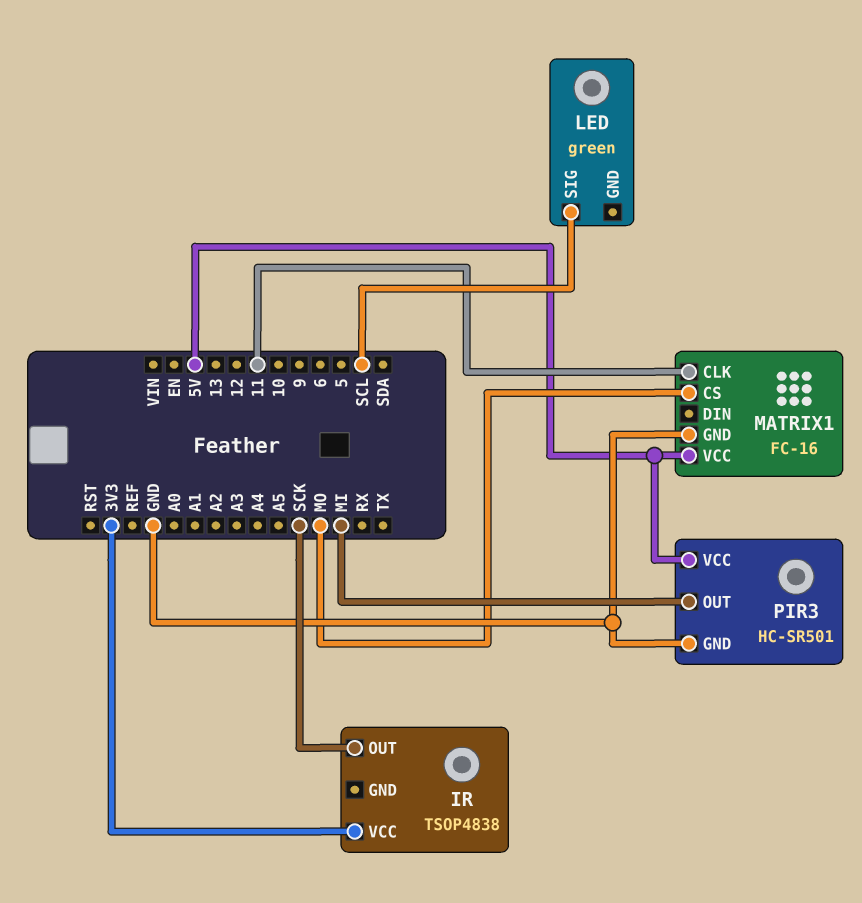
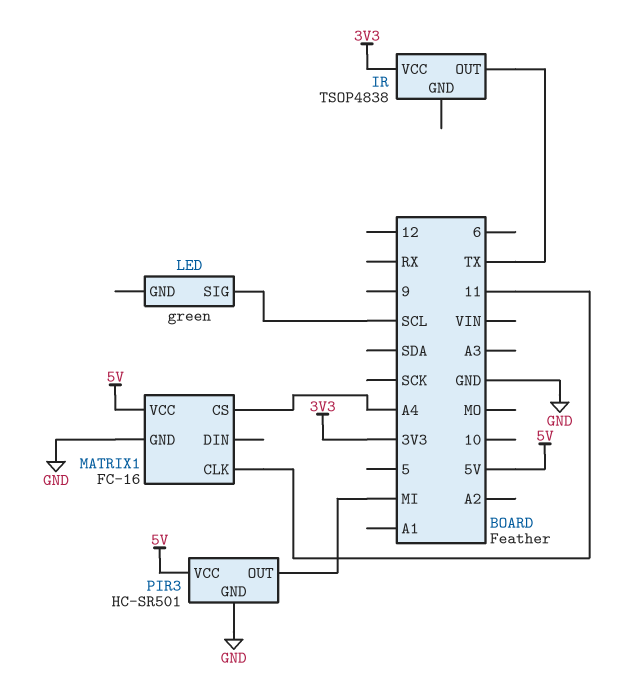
IR pin OUT: SCK -> TX
MATRIX1 pin CS: MO -> A4

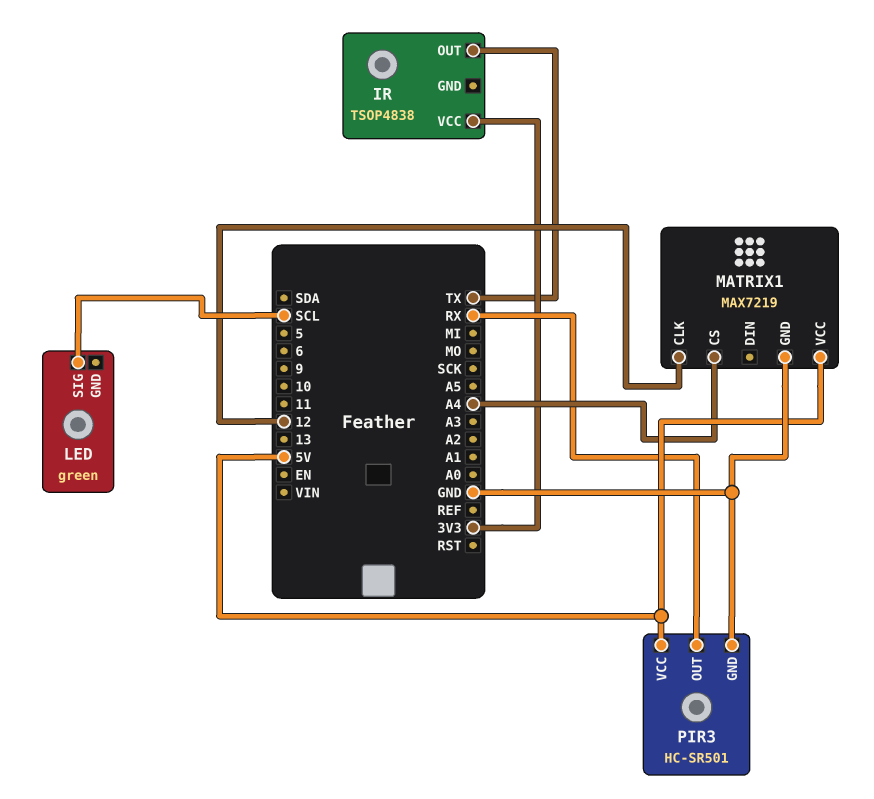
MATRIX1: FC-16 -> MAX7219
MATRIX1 pin CLK: 11 -> 12
PIR3 pin OUT: MI -> RX

